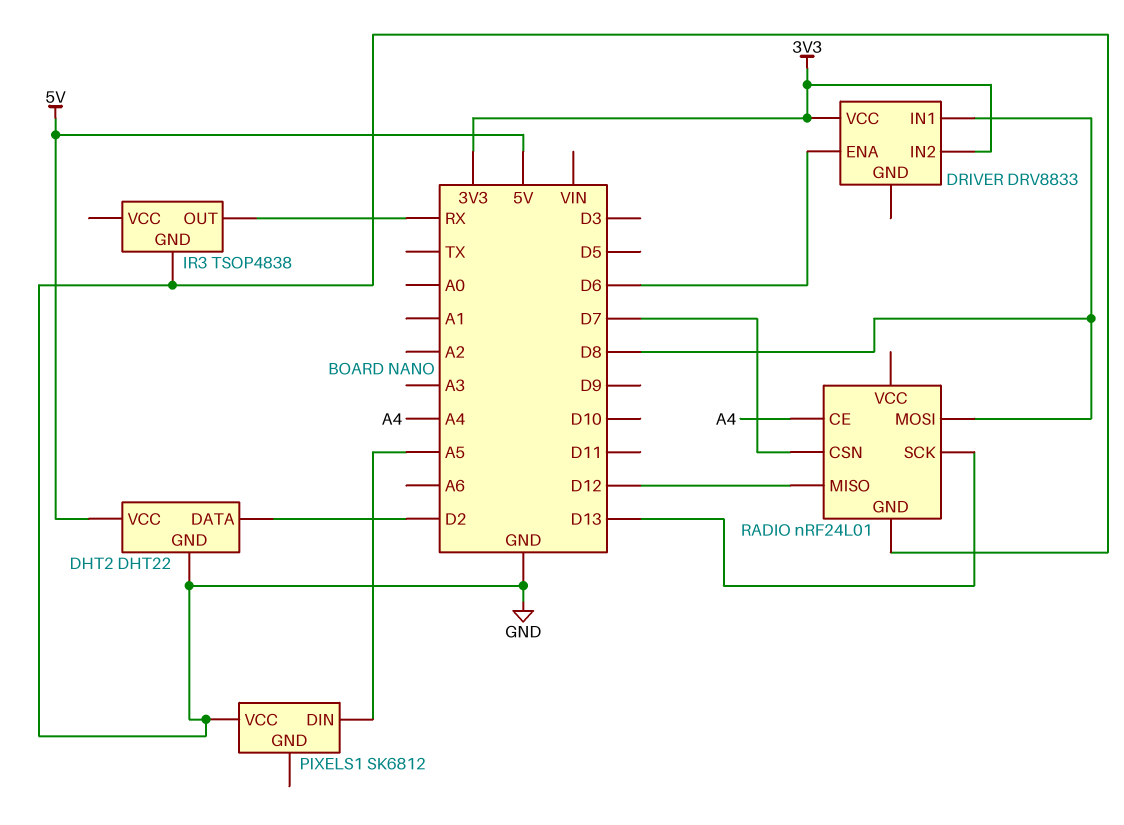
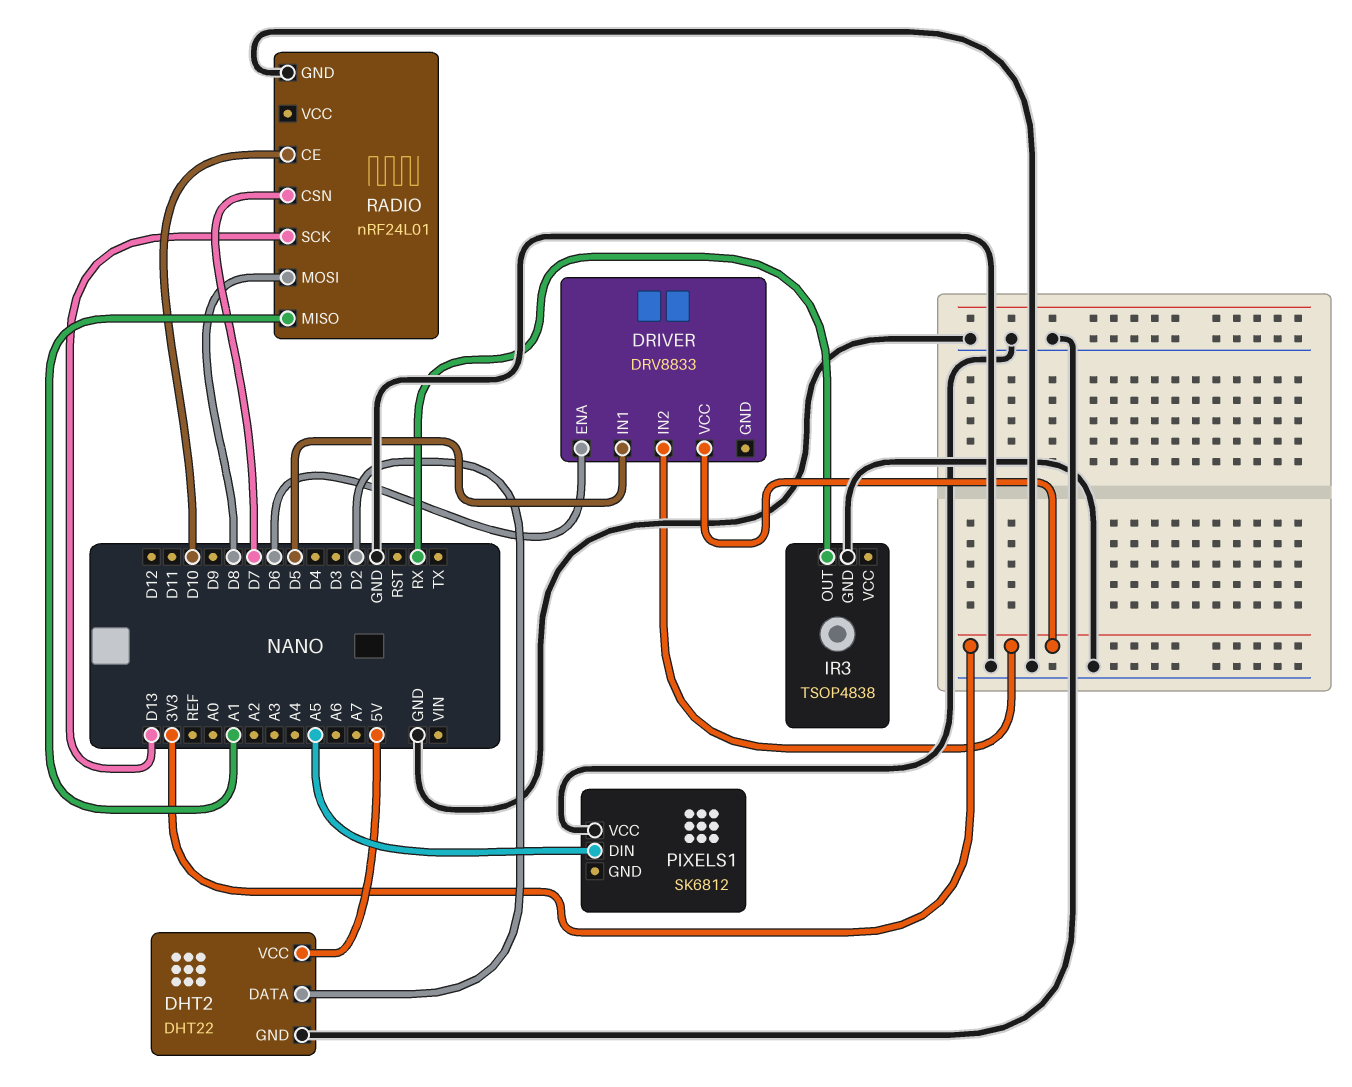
DRIVER pin IN1: D8 -> D5
RADIO pin CE: A4 -> D10
RADIO pin MISO: D12 -> A1

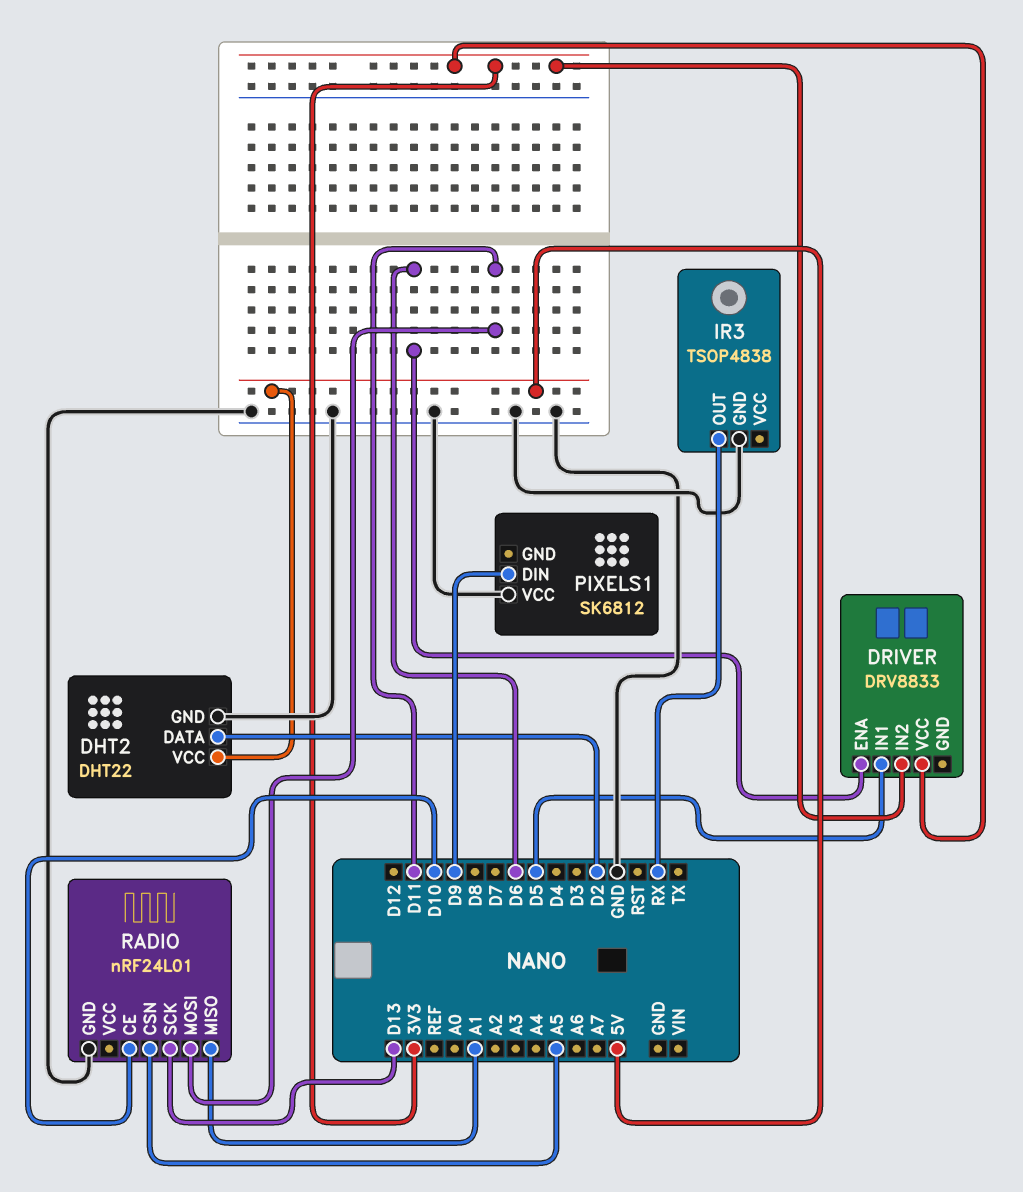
PIXELS1 pin DIN: A5 -> D9
RADIO pin CSN: D7 -> A5
RADIO pin MOSI: D8 -> D11

